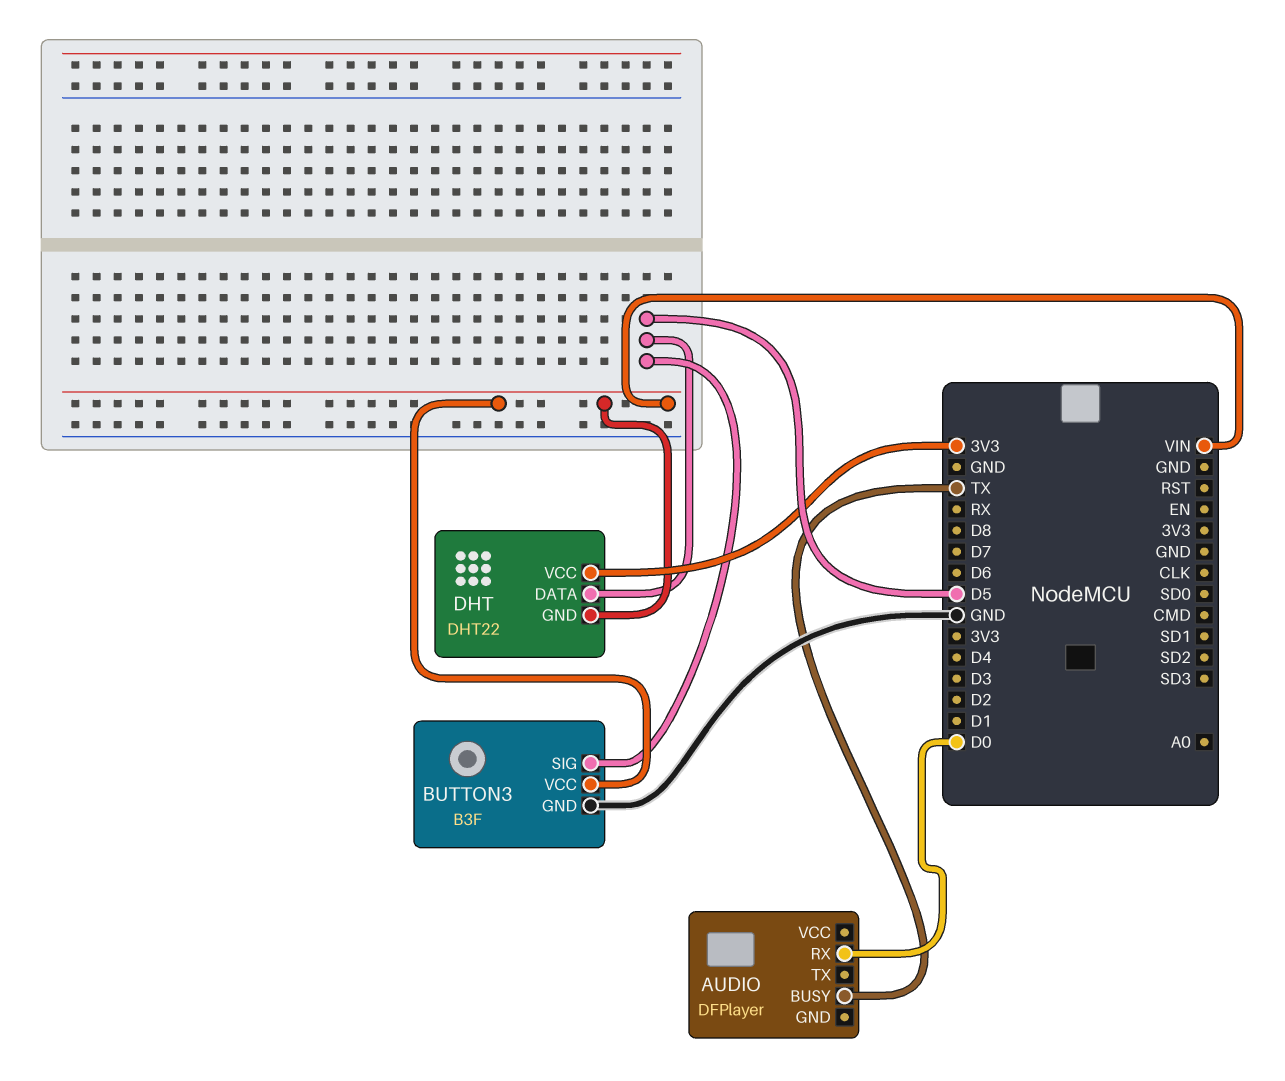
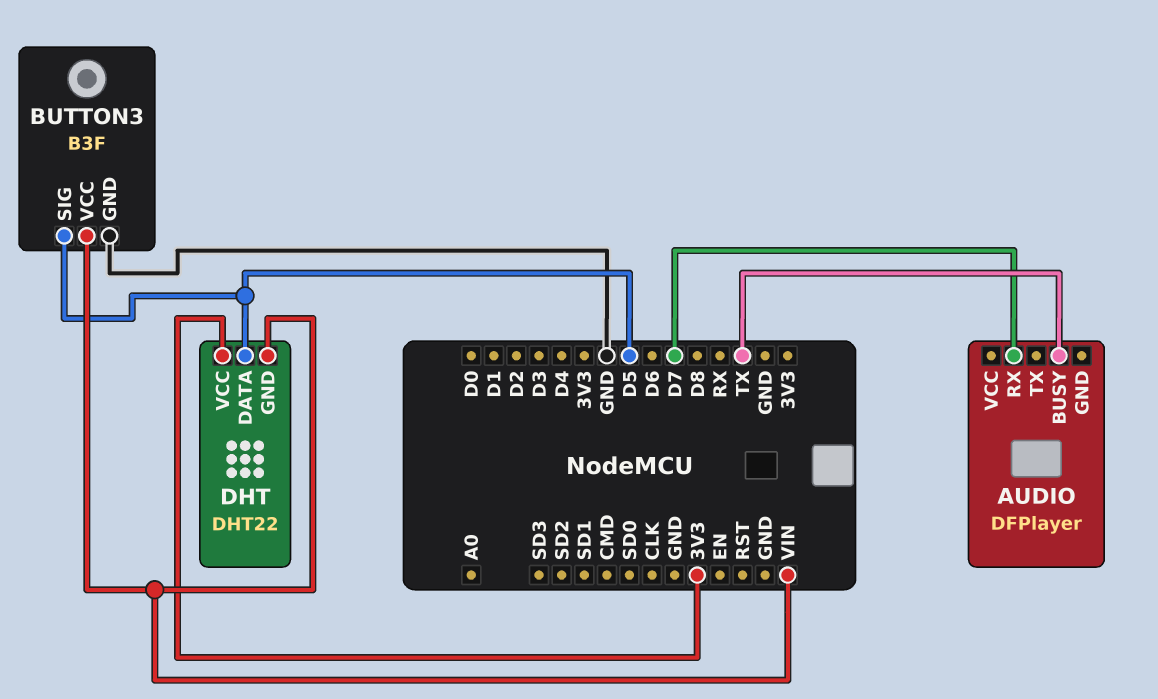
AUDIO pin RX: D0 -> D7

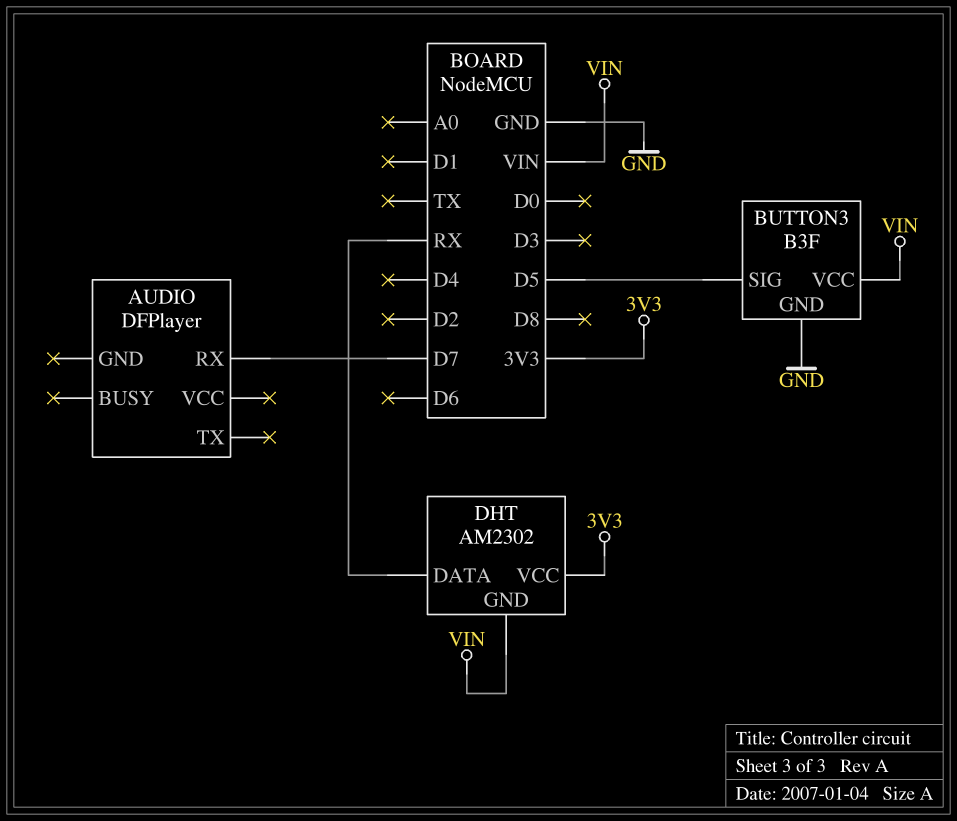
AUDIO pin BUSY: TX -> none
DHT: DHT22 -> AM2302
DHT pin DATA: D5 -> RX

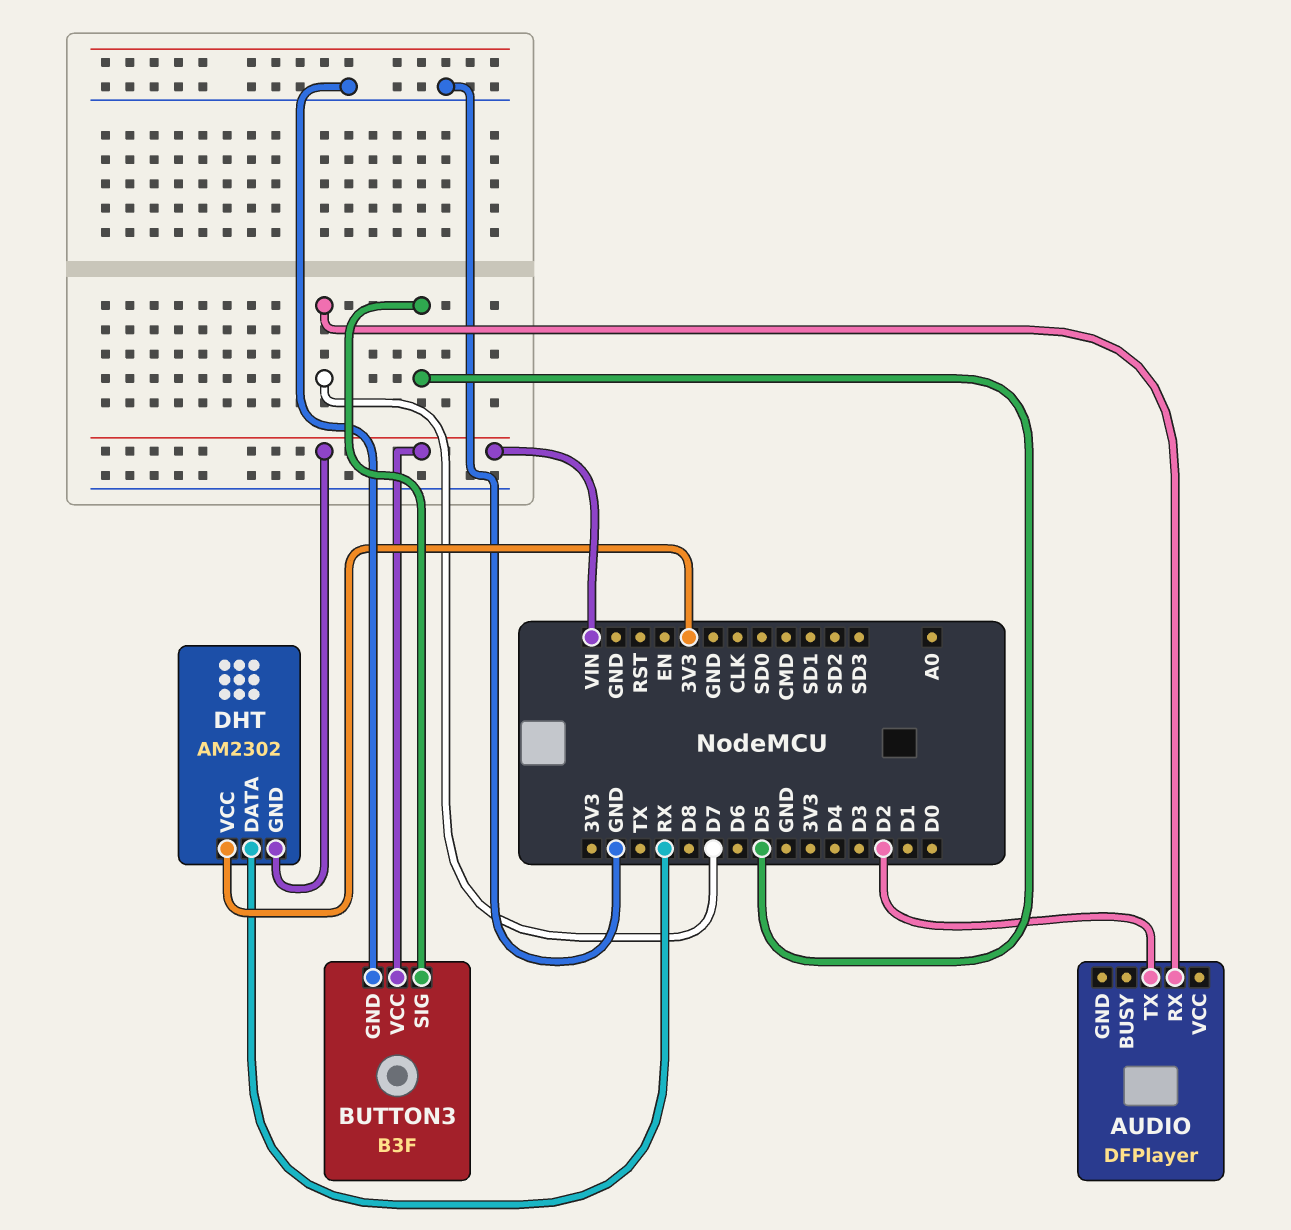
AUDIO pin TX: none -> D2

